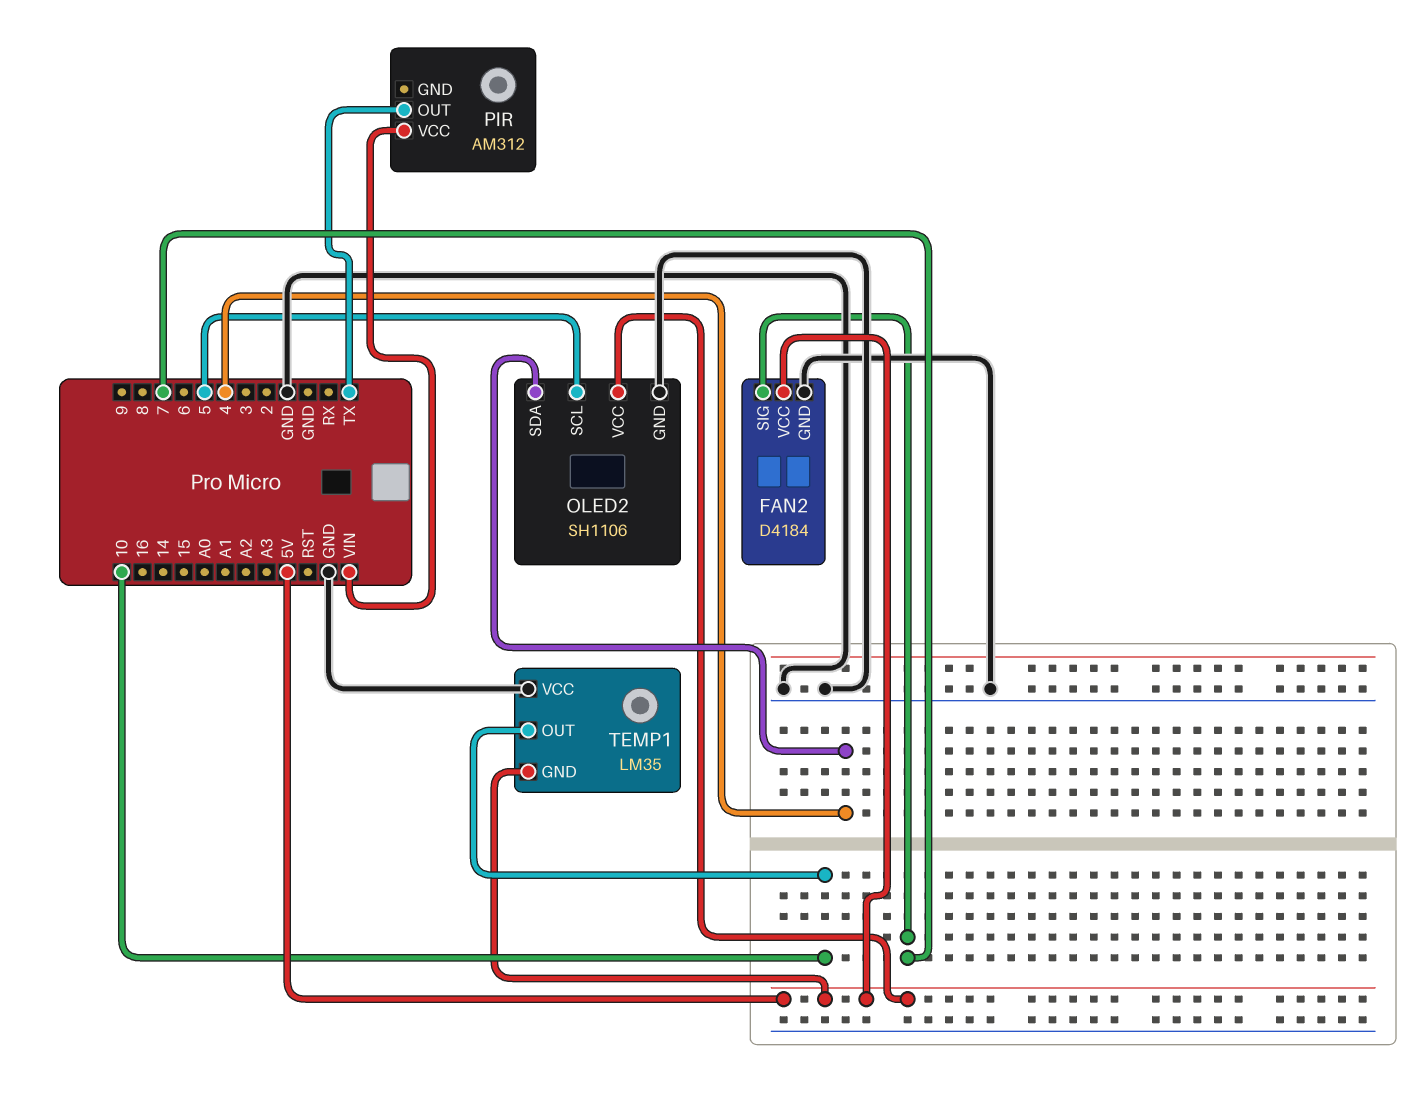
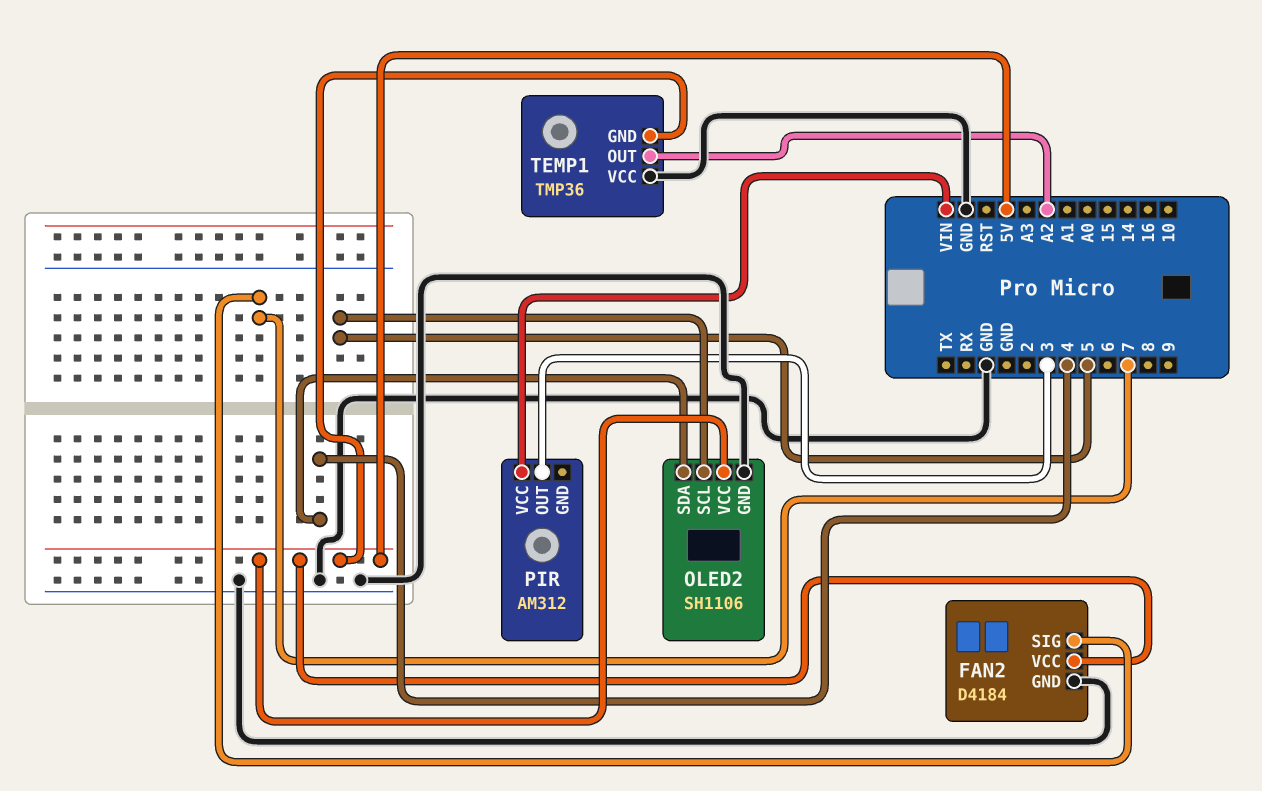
PIR pin OUT: TX -> 3
TEMP1: LM35 -> TMP36
TEMP1 pin OUT: 10 -> A2

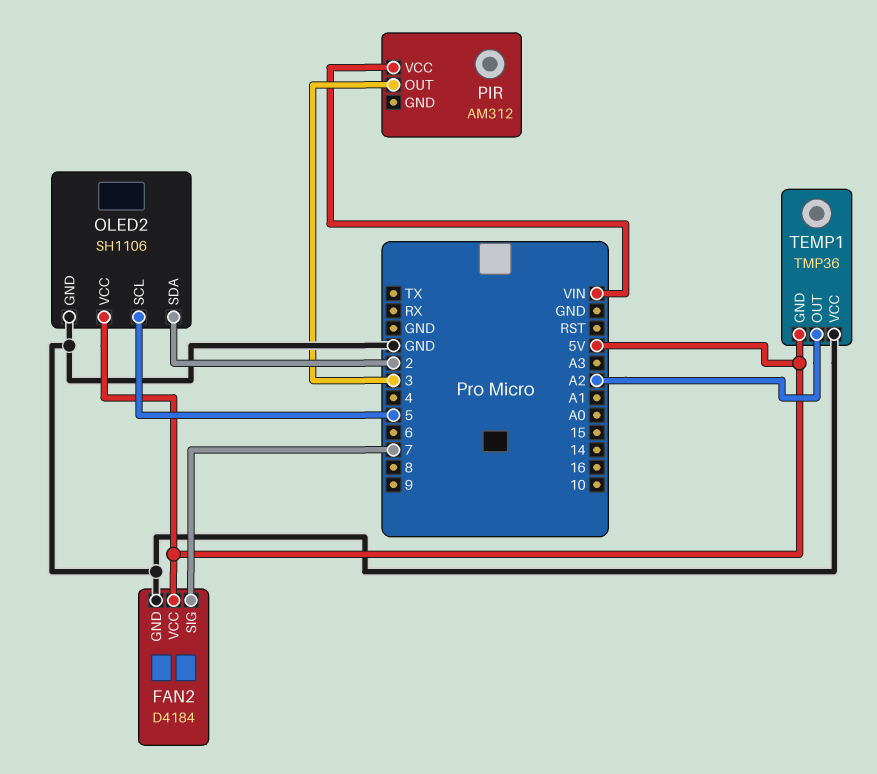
OLED2 pin SDA: 4 -> 2

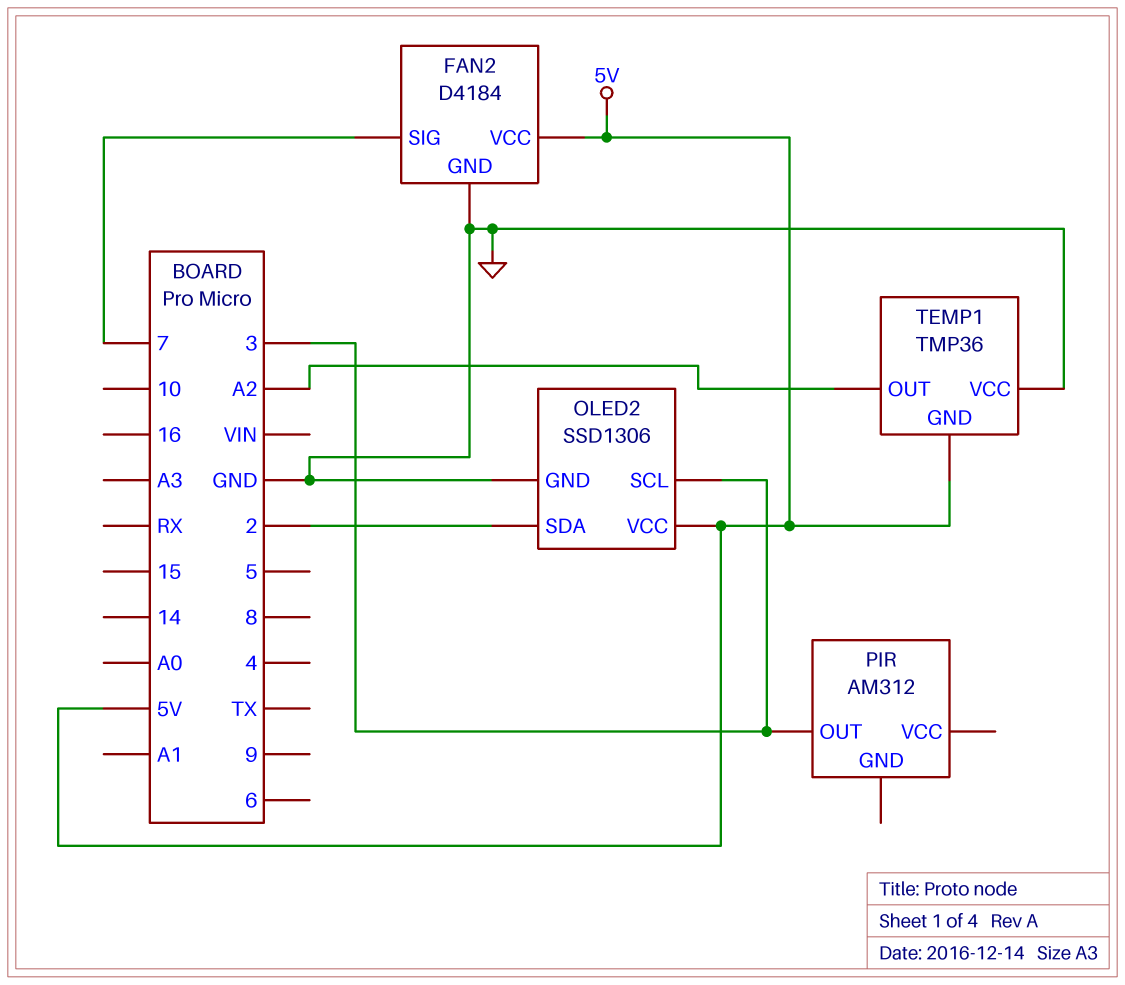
OLED2: SH1106 -> SSD1306
OLED2 pin SCL: 5 -> 3
PIR pin VCC: VIN -> none

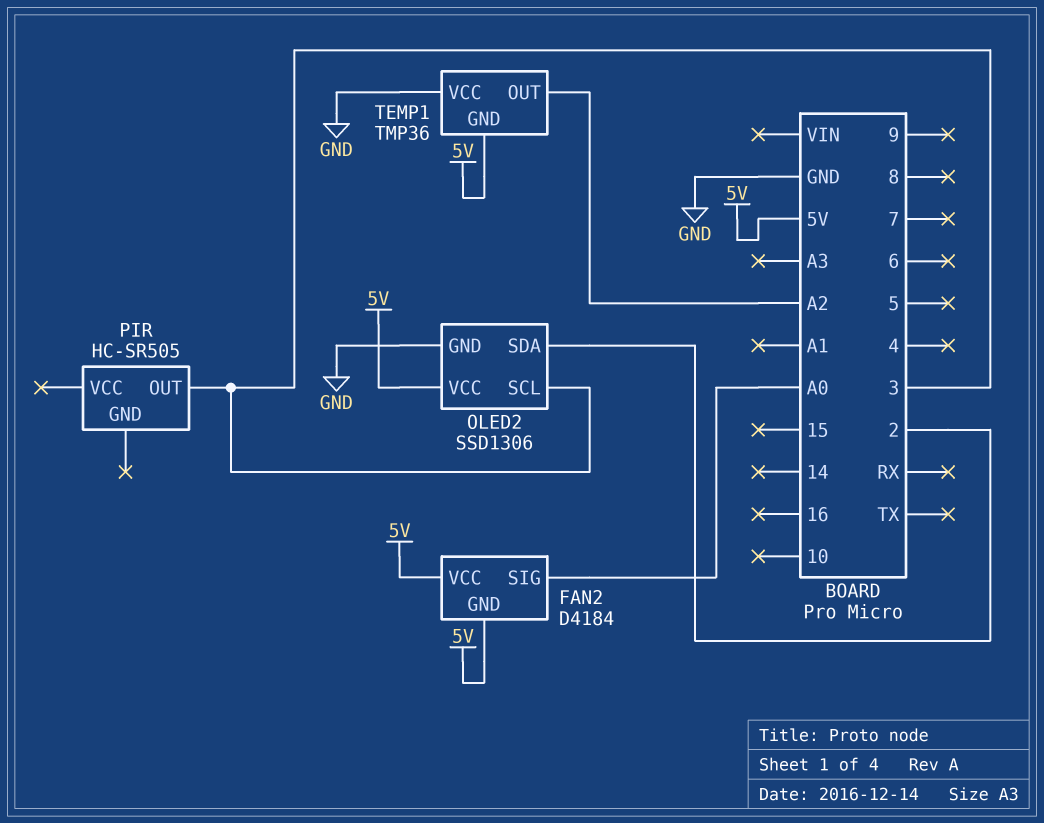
FAN2 pin GND: GND -> 5V
FAN2 pin SIG: 7 -> A0
PIR: AM312 -> HC-SR505

